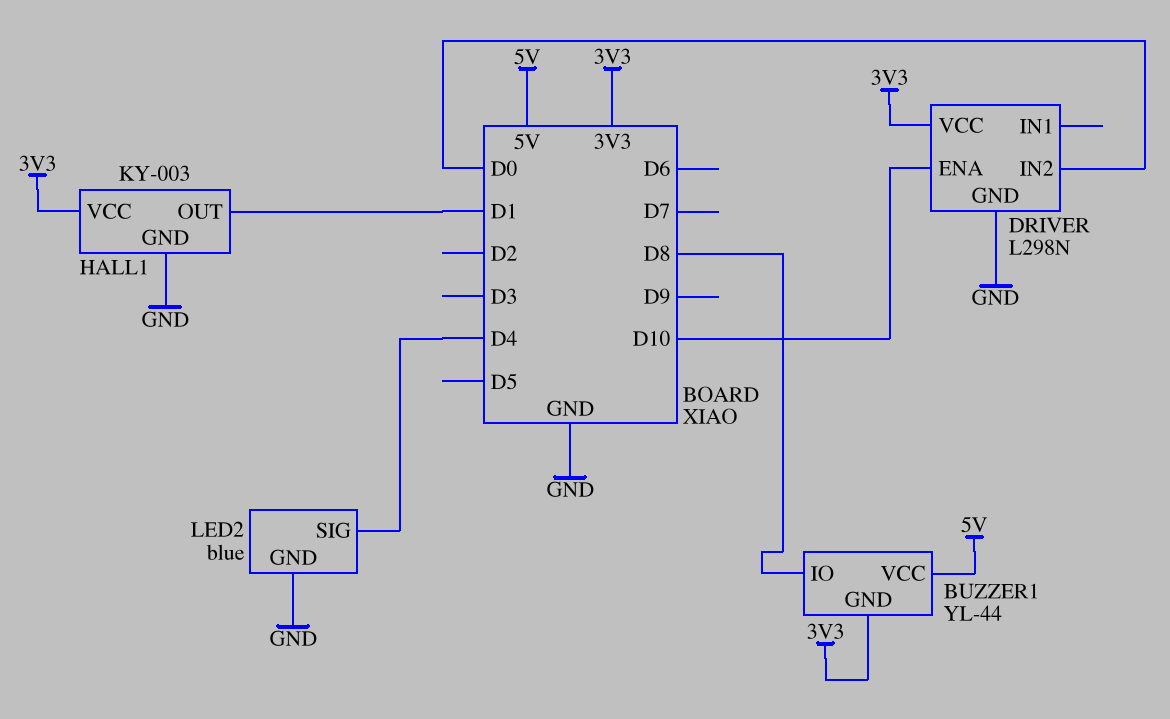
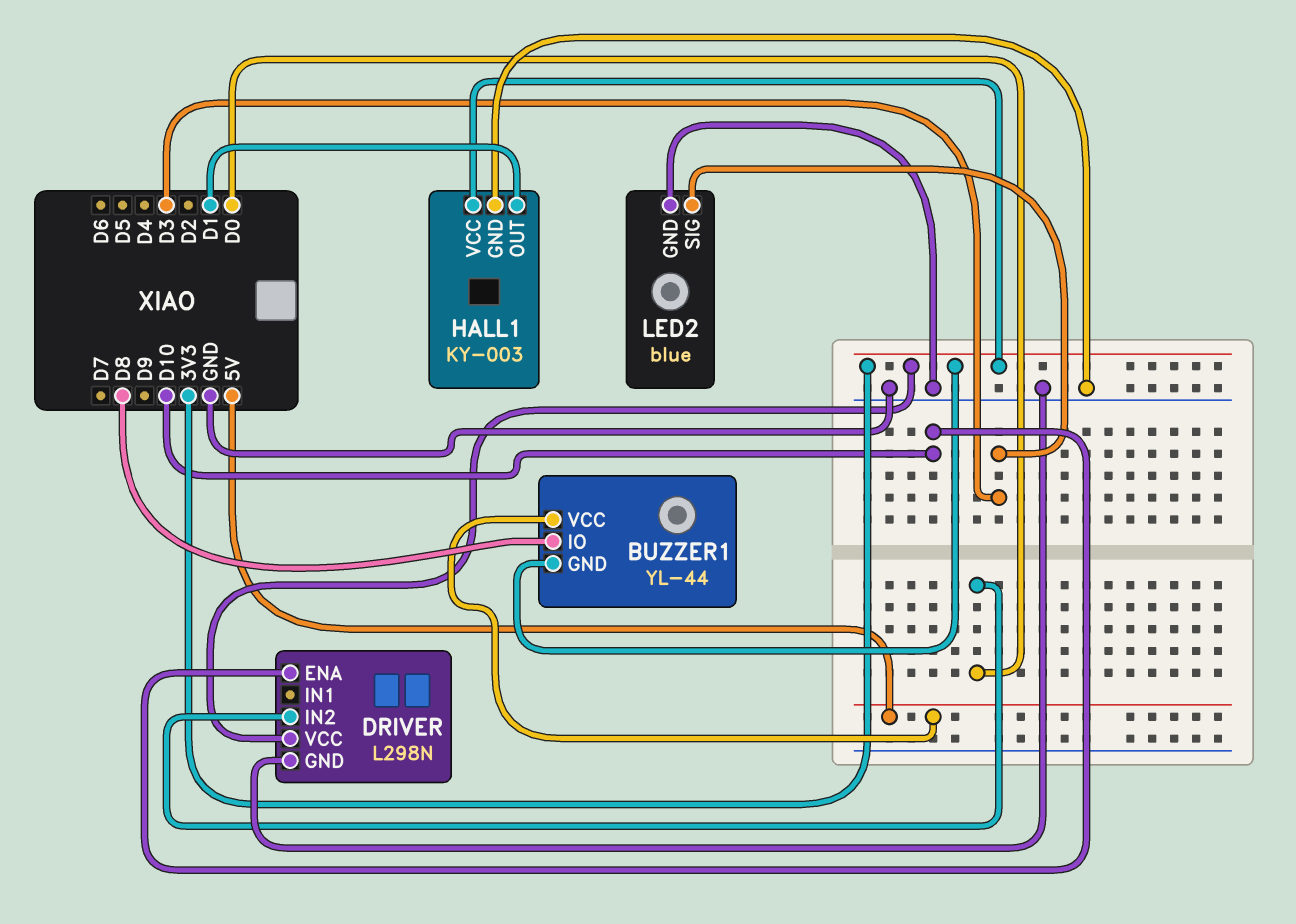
LED2 pin SIG: D4 -> D3

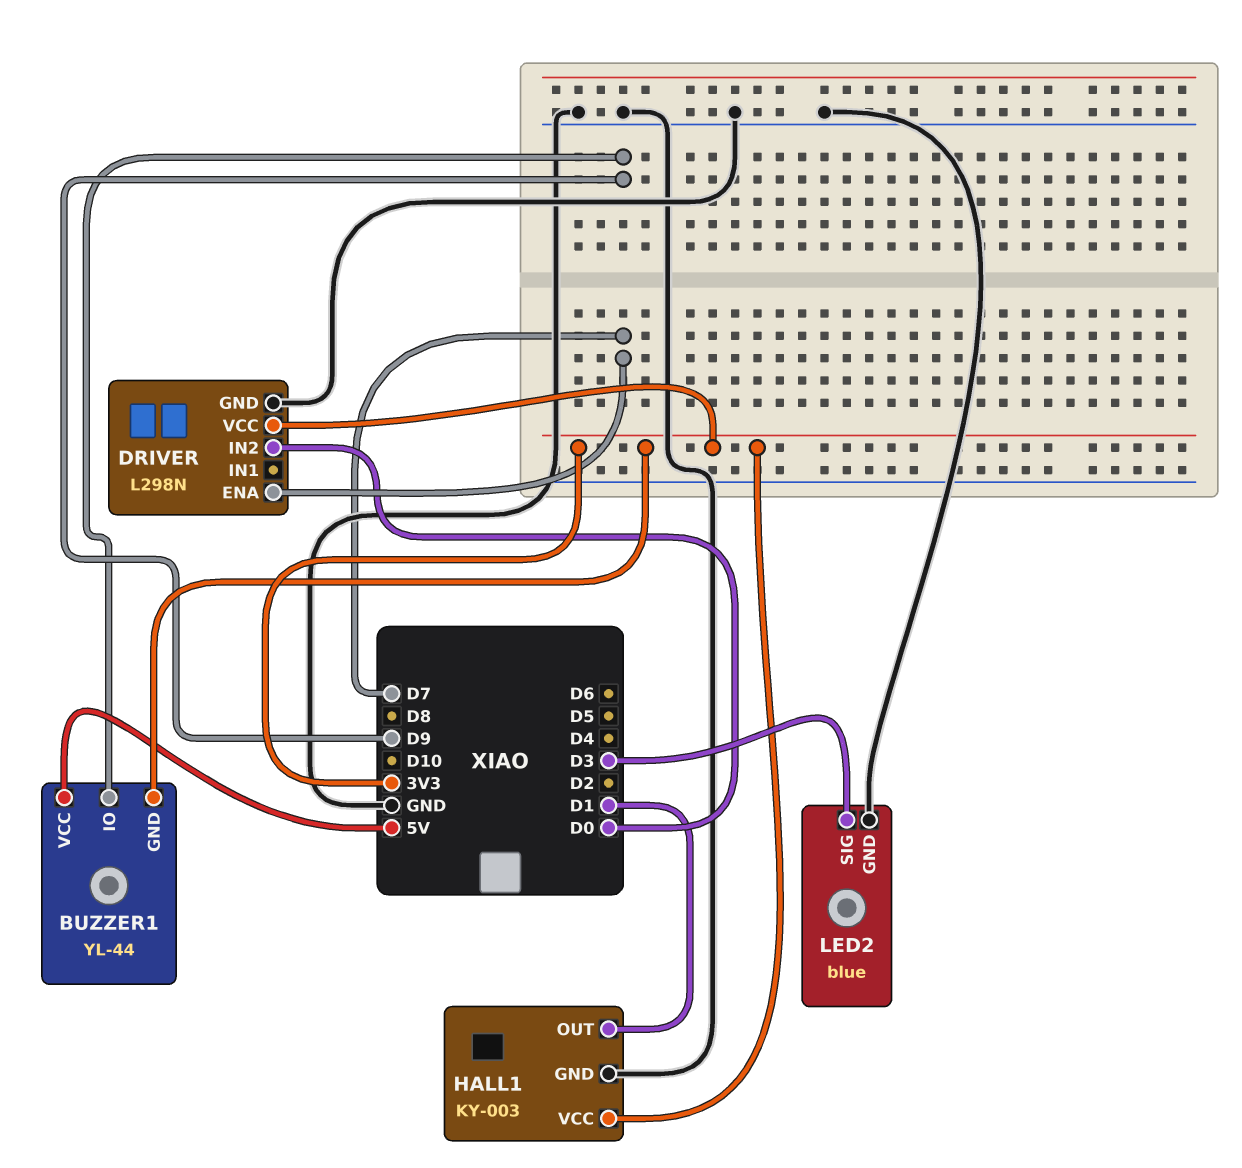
BUZZER1 pin IO: D8 -> D9
DRIVER pin ENA: D10 -> D7

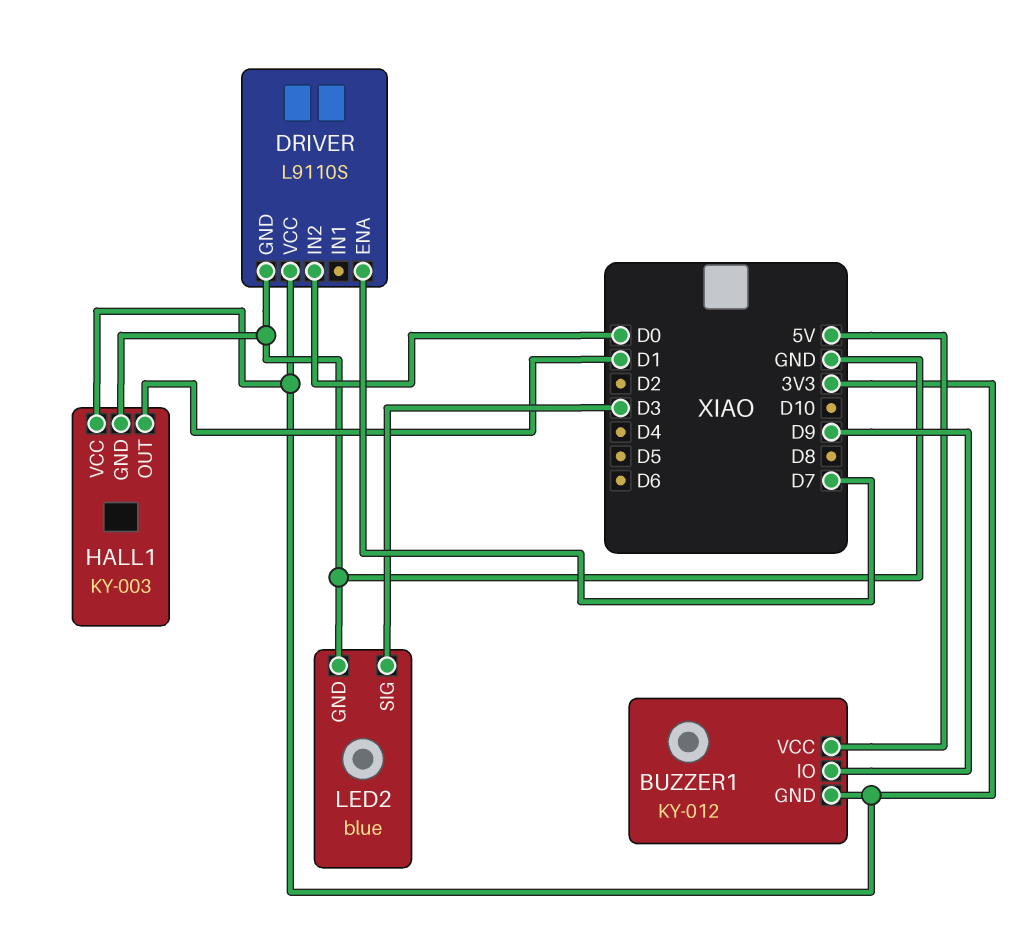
BUZZER1: YL-44 -> KY-012
DRIVER: L298N -> L9110S

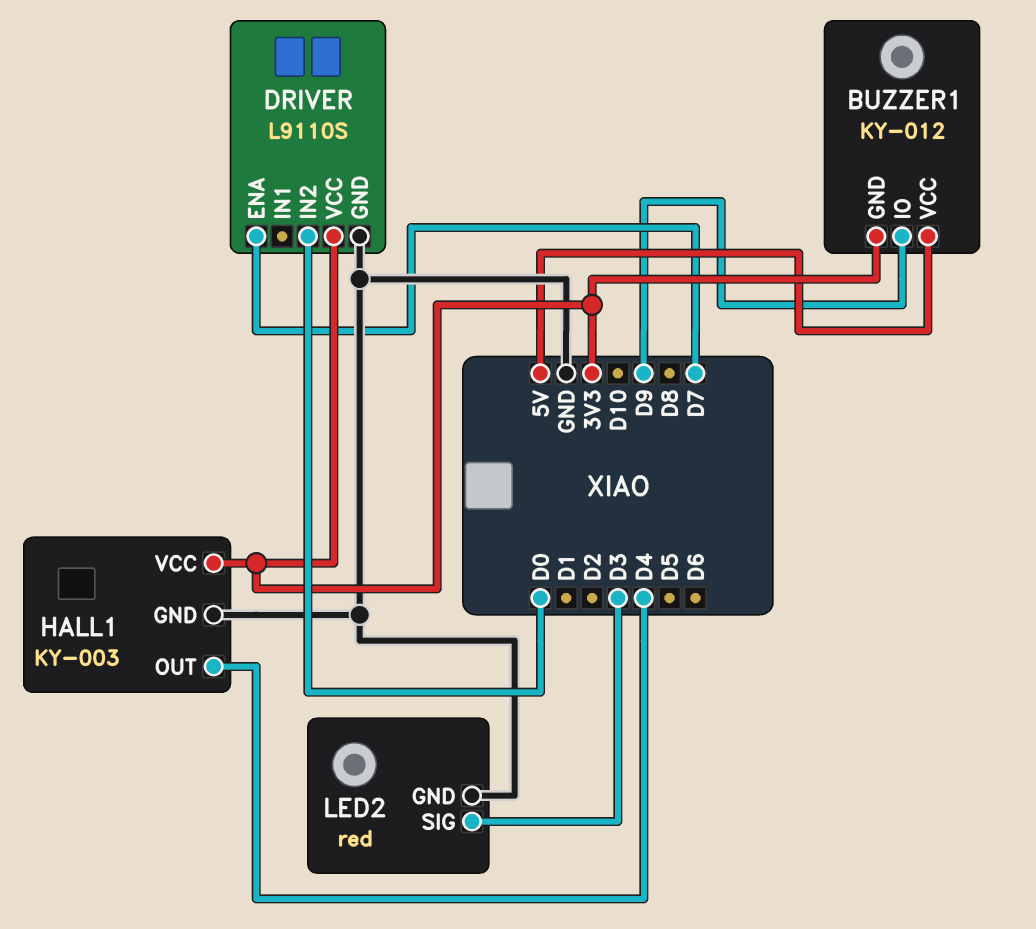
HALL1 pin OUT: D1 -> D4
LED2: blue -> red

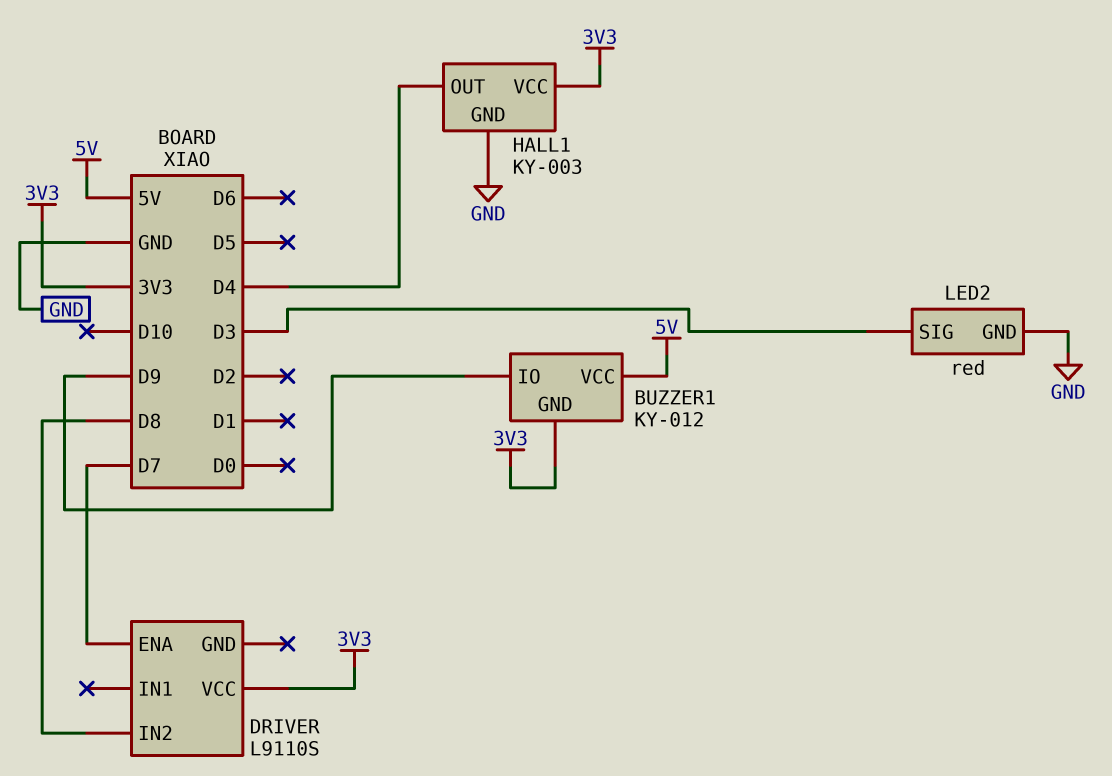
DRIVER pin GND: GND -> none
DRIVER pin IN2: D0 -> D8

